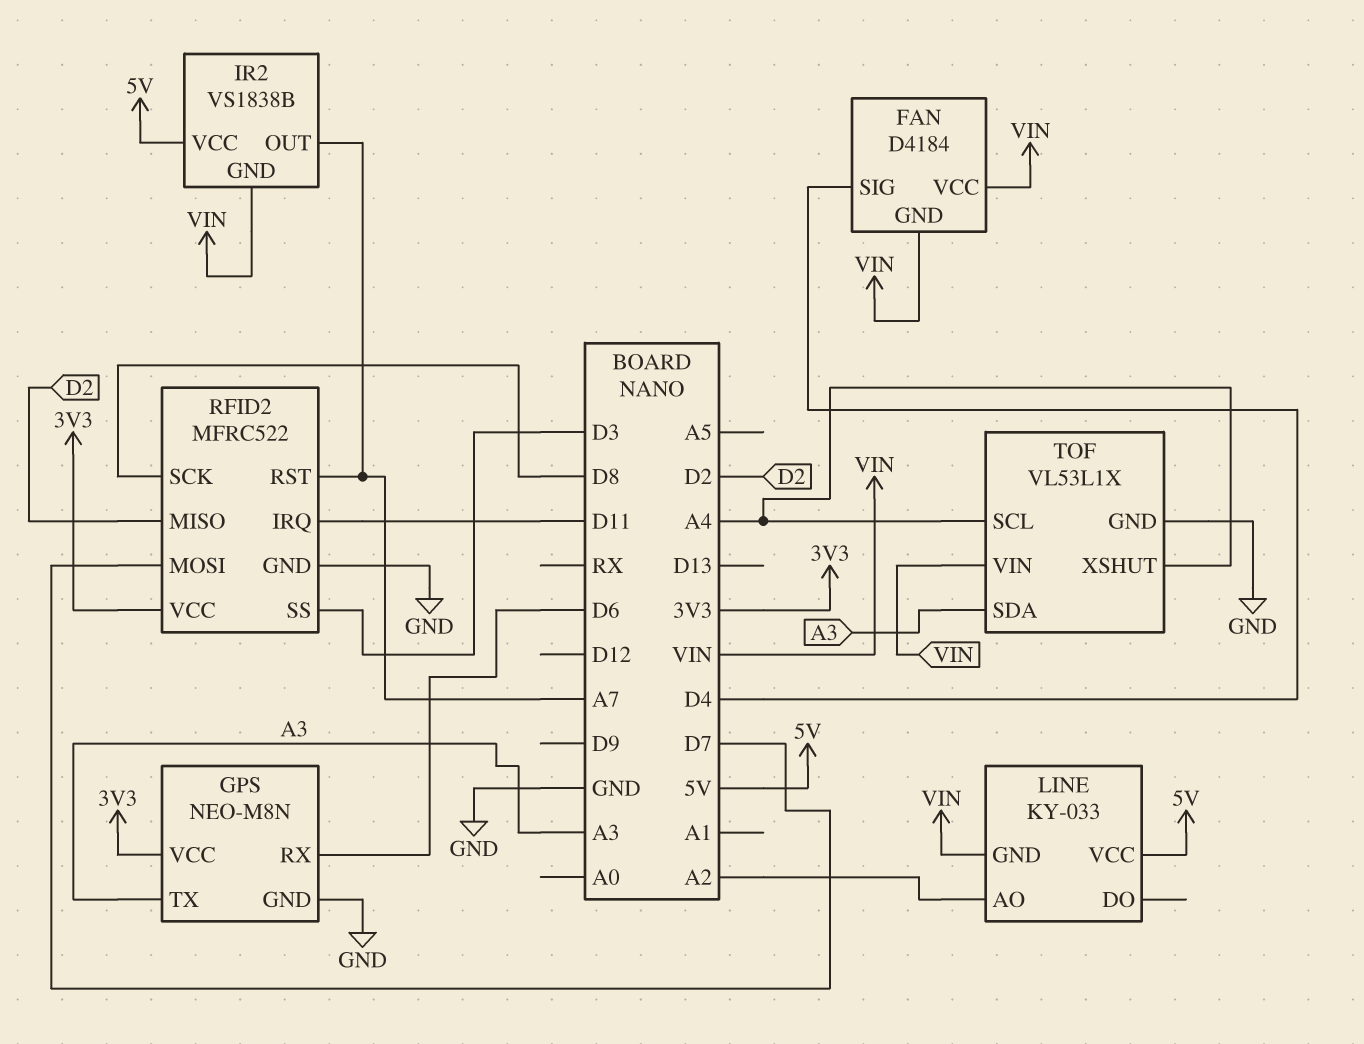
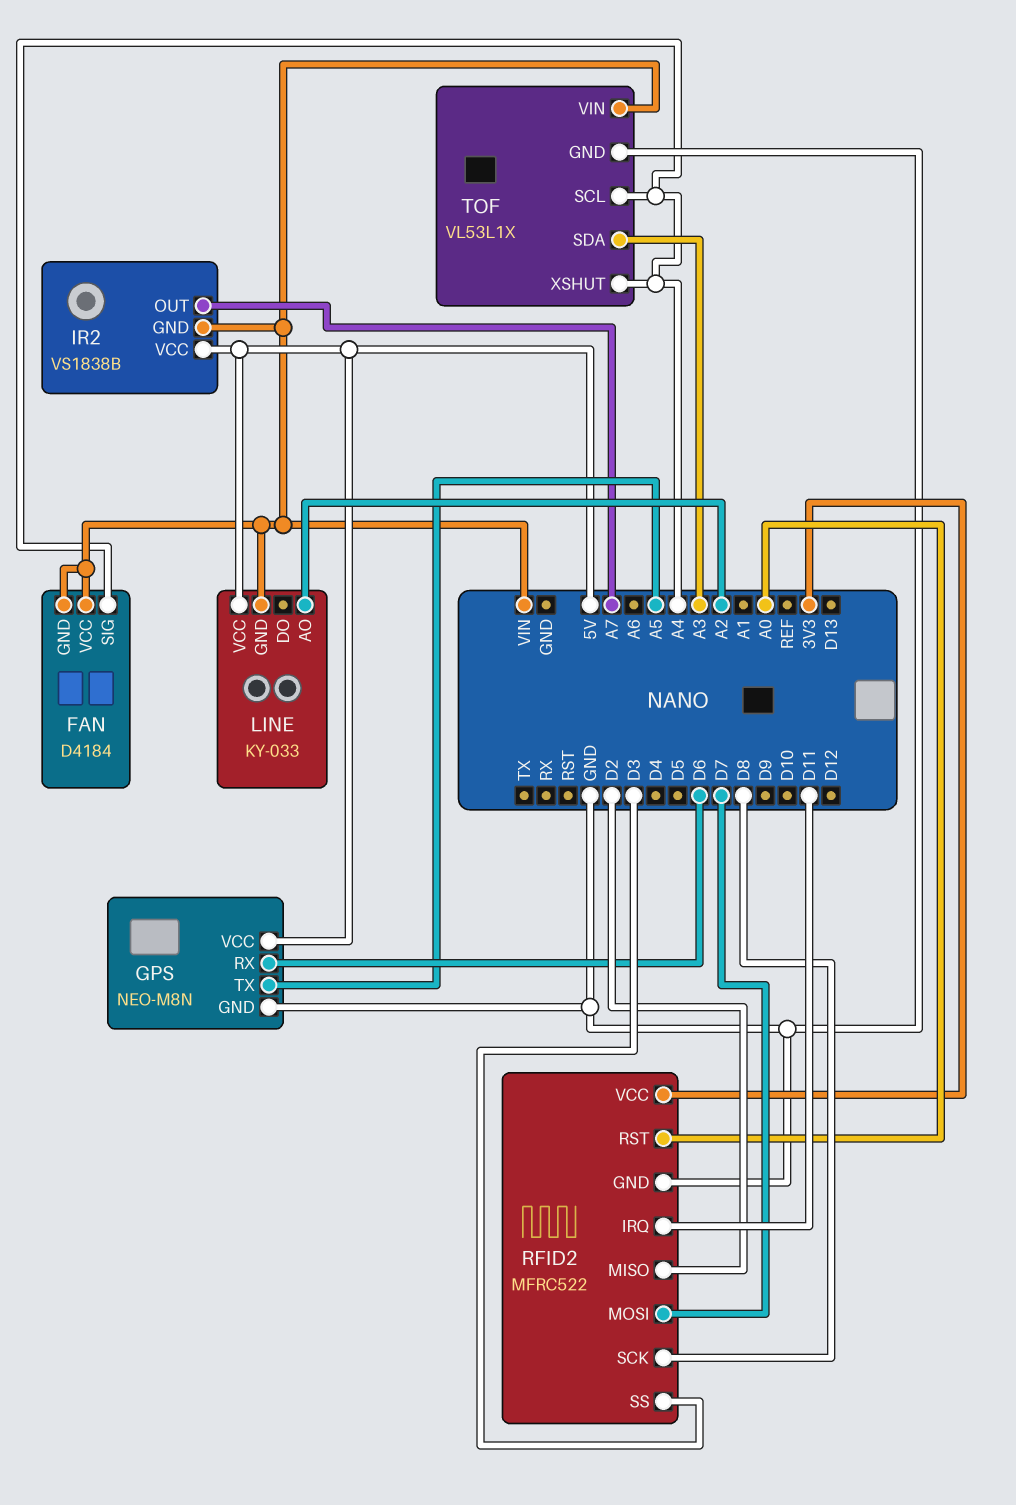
FAN pin SIG: D4 -> A4
GPS pin TX: A3 -> A5
GPS pin VCC: 3V3 -> 5V
RFID2 pin RST: A7 -> A0

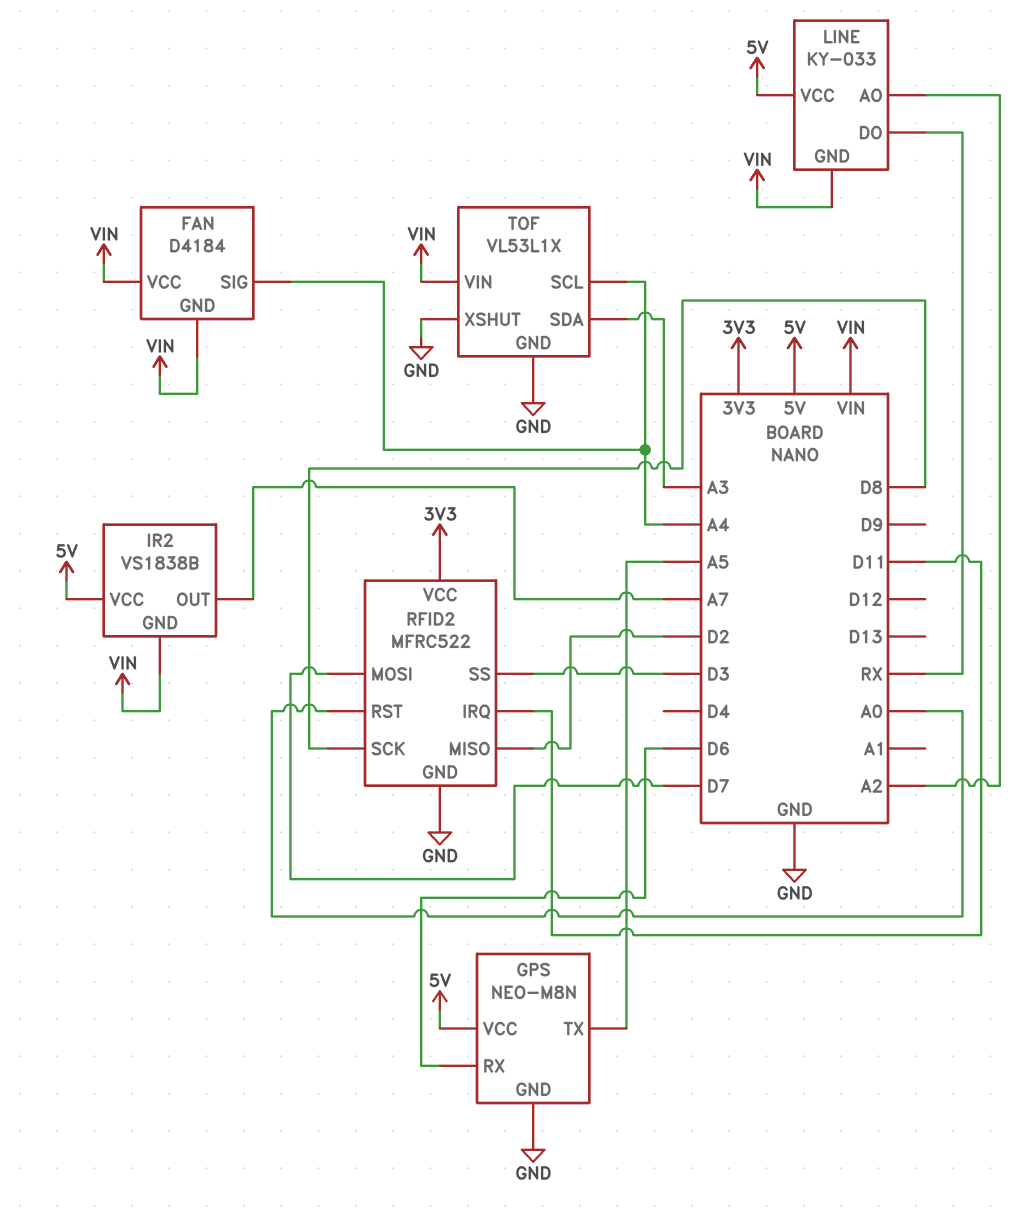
LINE pin DO: none -> RX
TOF pin XSHUT: A4 -> GND

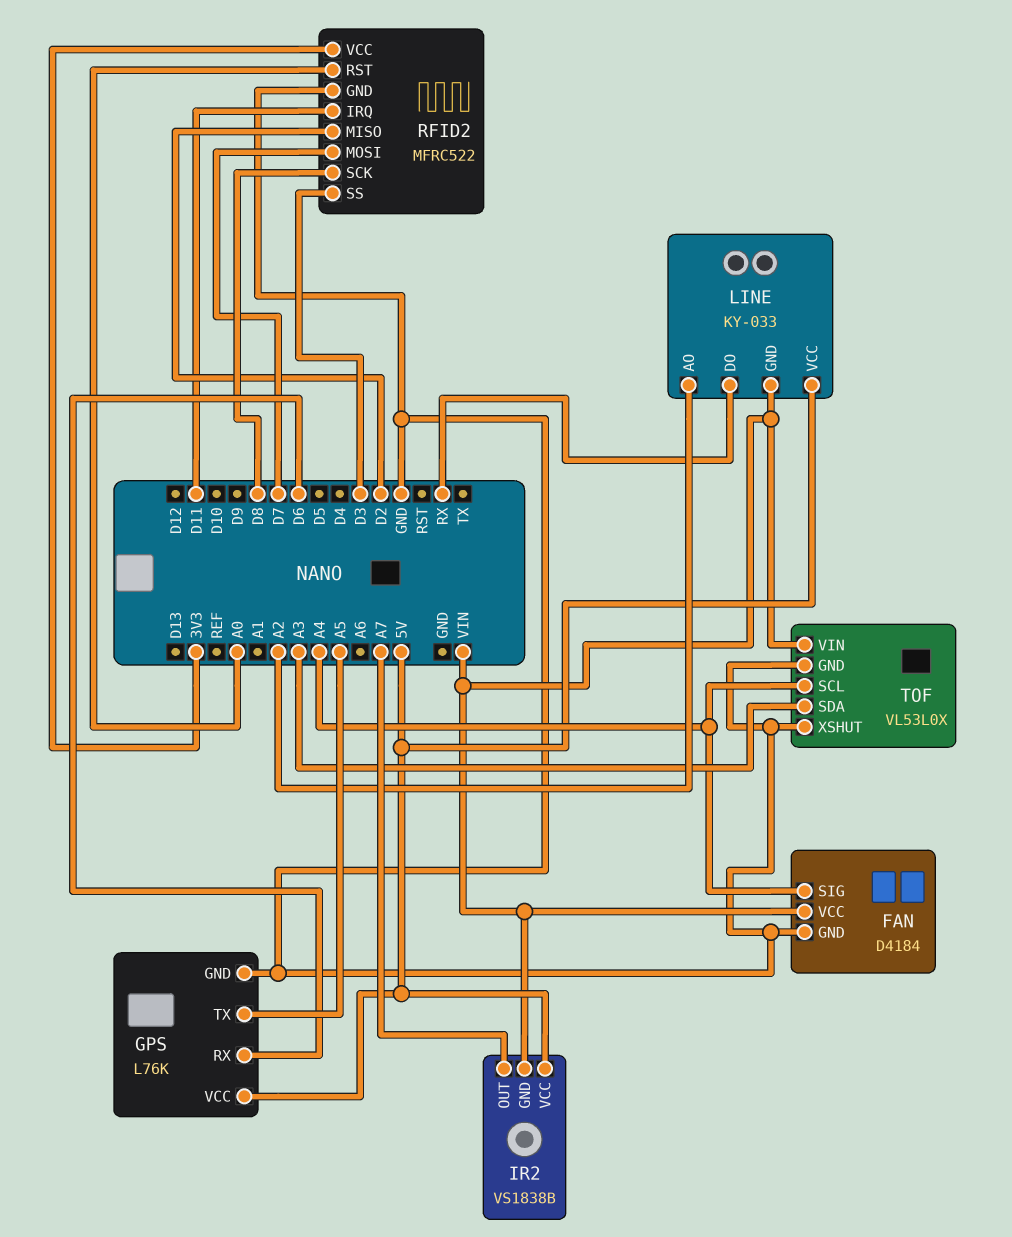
FAN pin GND: VIN -> GND
GPS: NEO-M8N -> L76K
TOF: VL53L1X -> VL53L0X

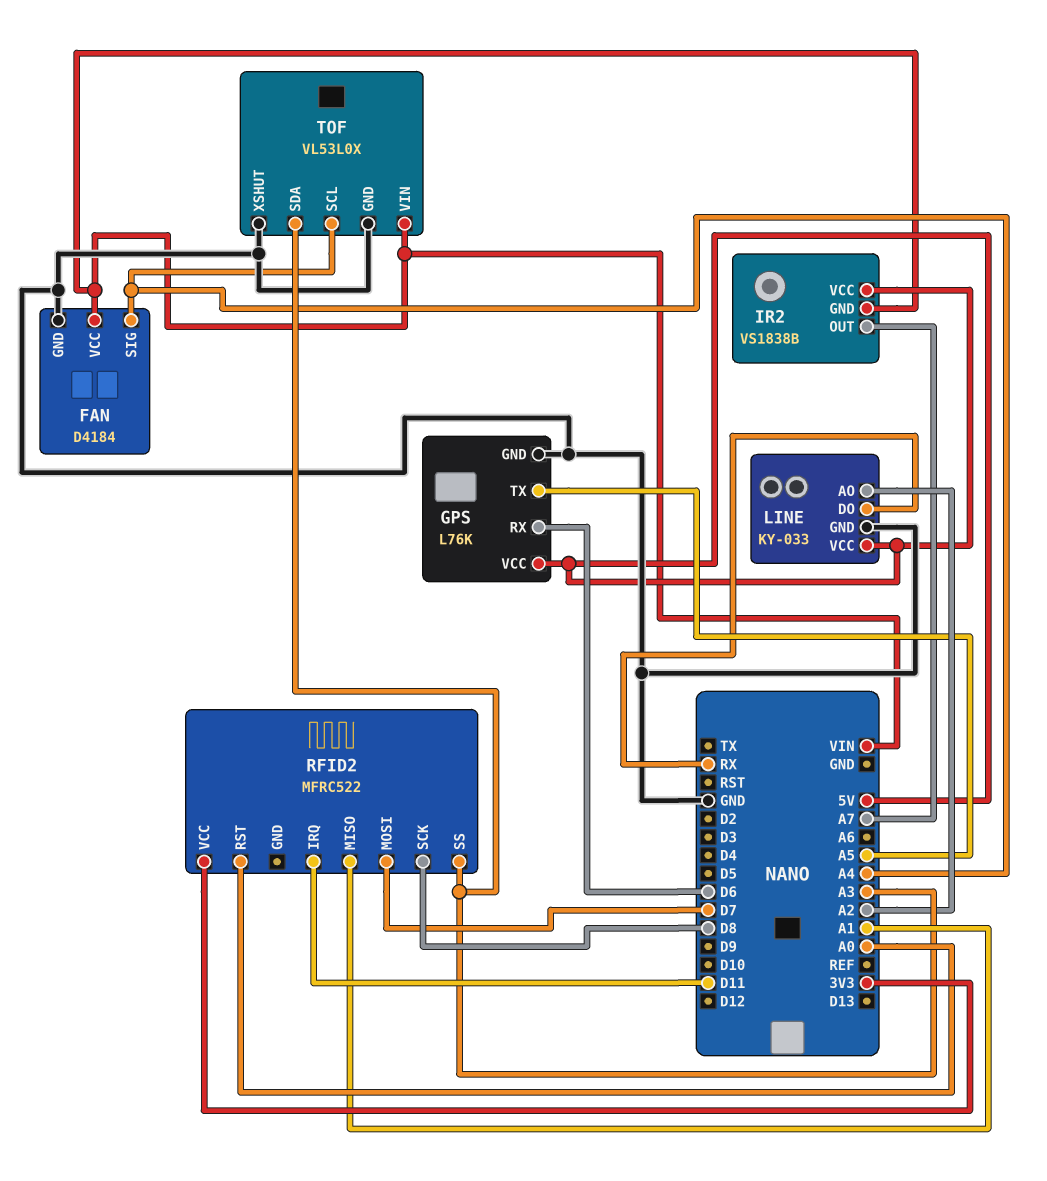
LINE pin GND: VIN -> GND
RFID2 pin GND: GND -> none
RFID2 pin MISO: D2 -> A1
RFID2 pin SS: D3 -> A3

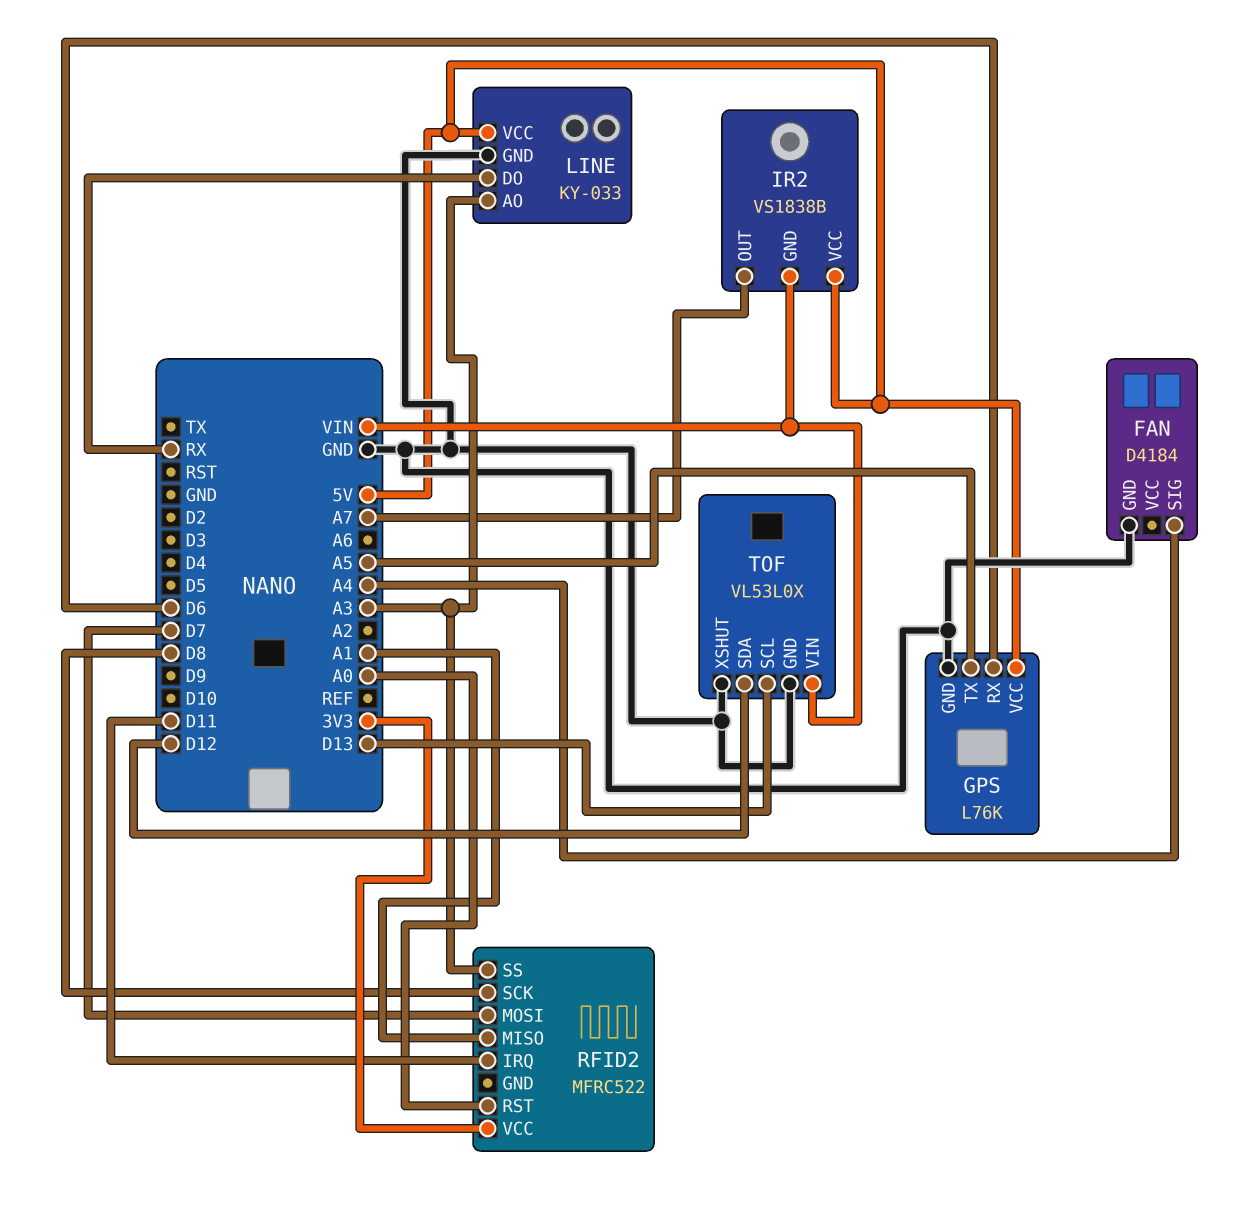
FAN pin VCC: VIN -> none
LINE pin AO: A2 -> A3
TOF pin SCL: A4 -> D13
TOF pin SDA: A3 -> D12

